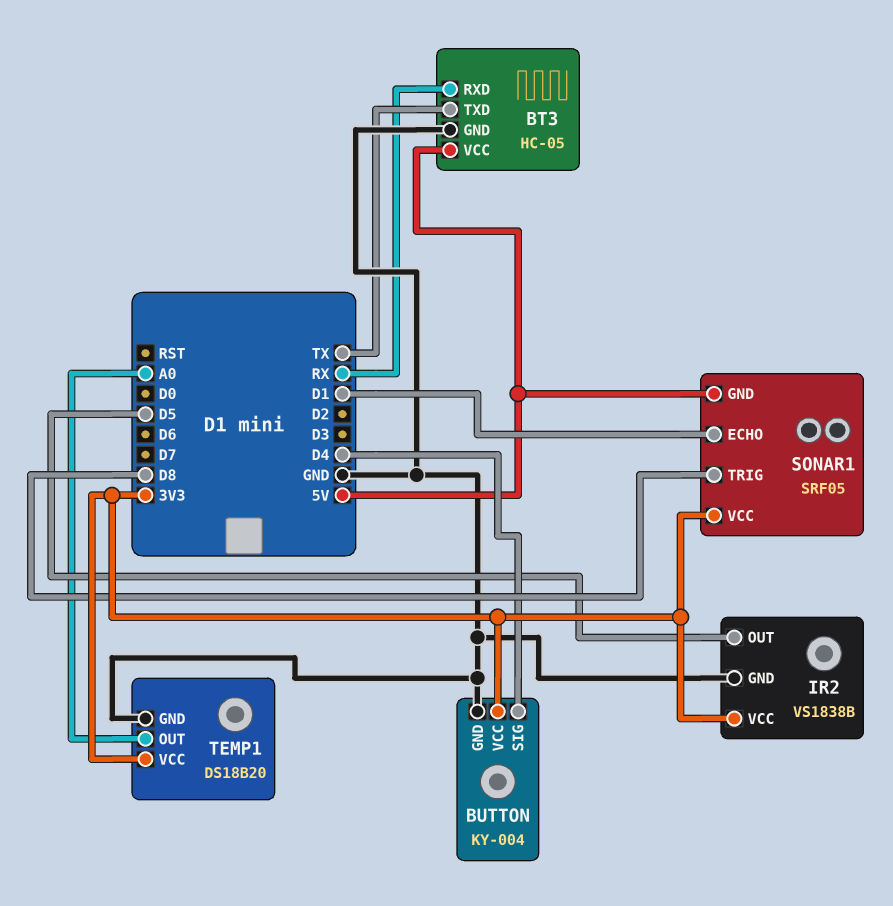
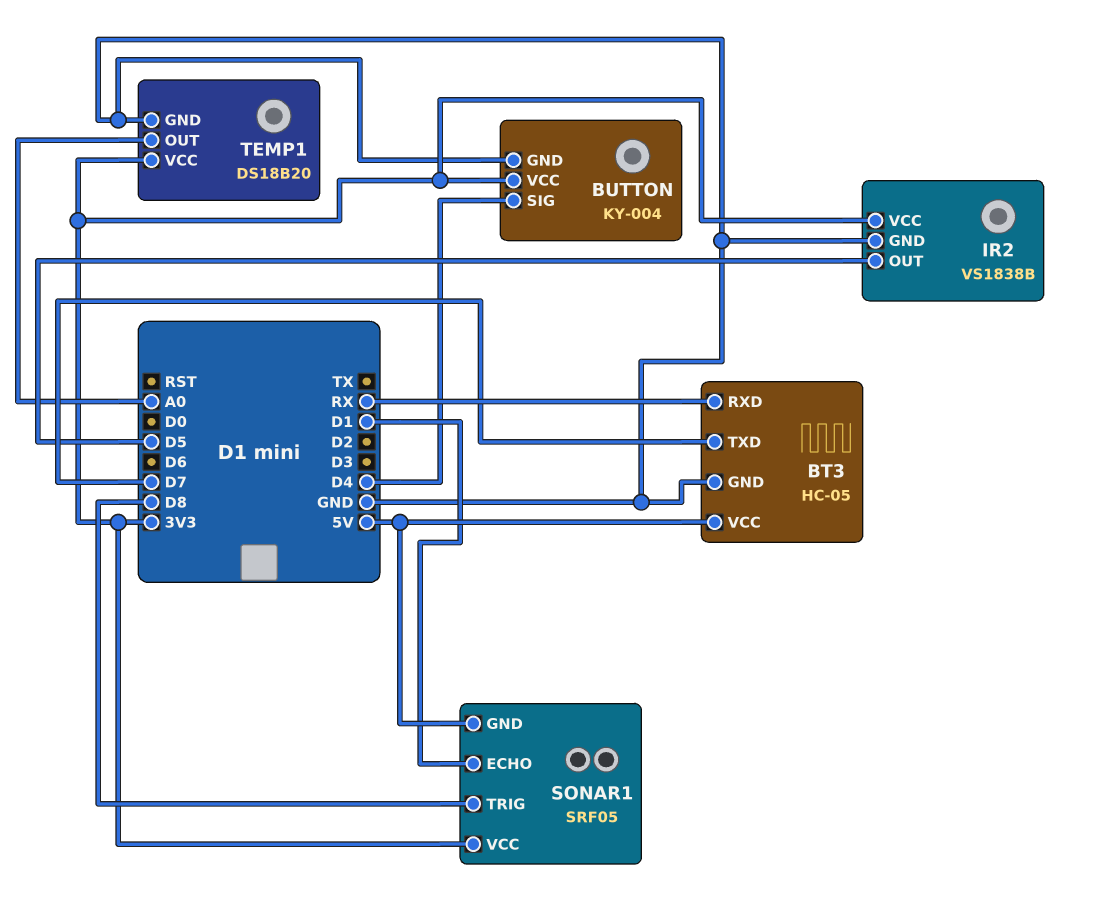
BT3 pin TXD: TX -> D7

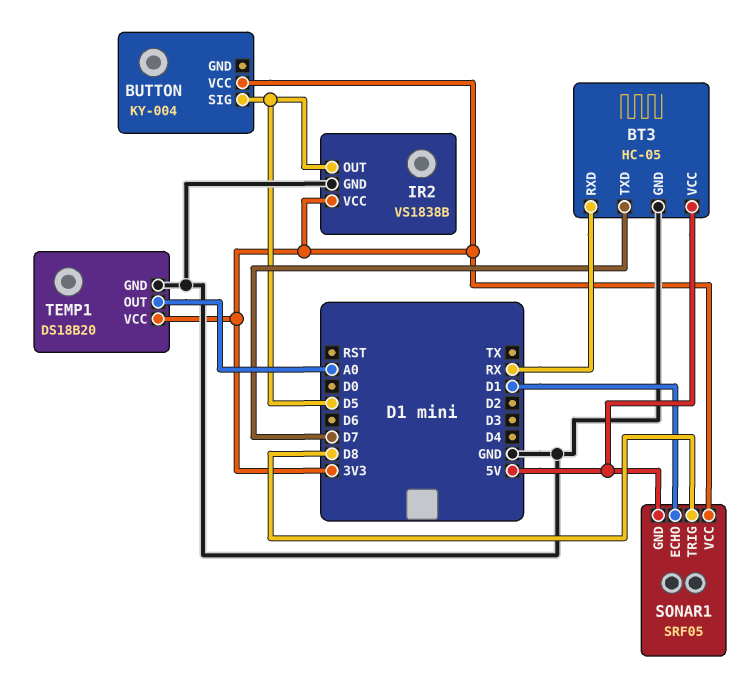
BUTTON pin GND: GND -> none
BUTTON pin SIG: D4 -> D5

